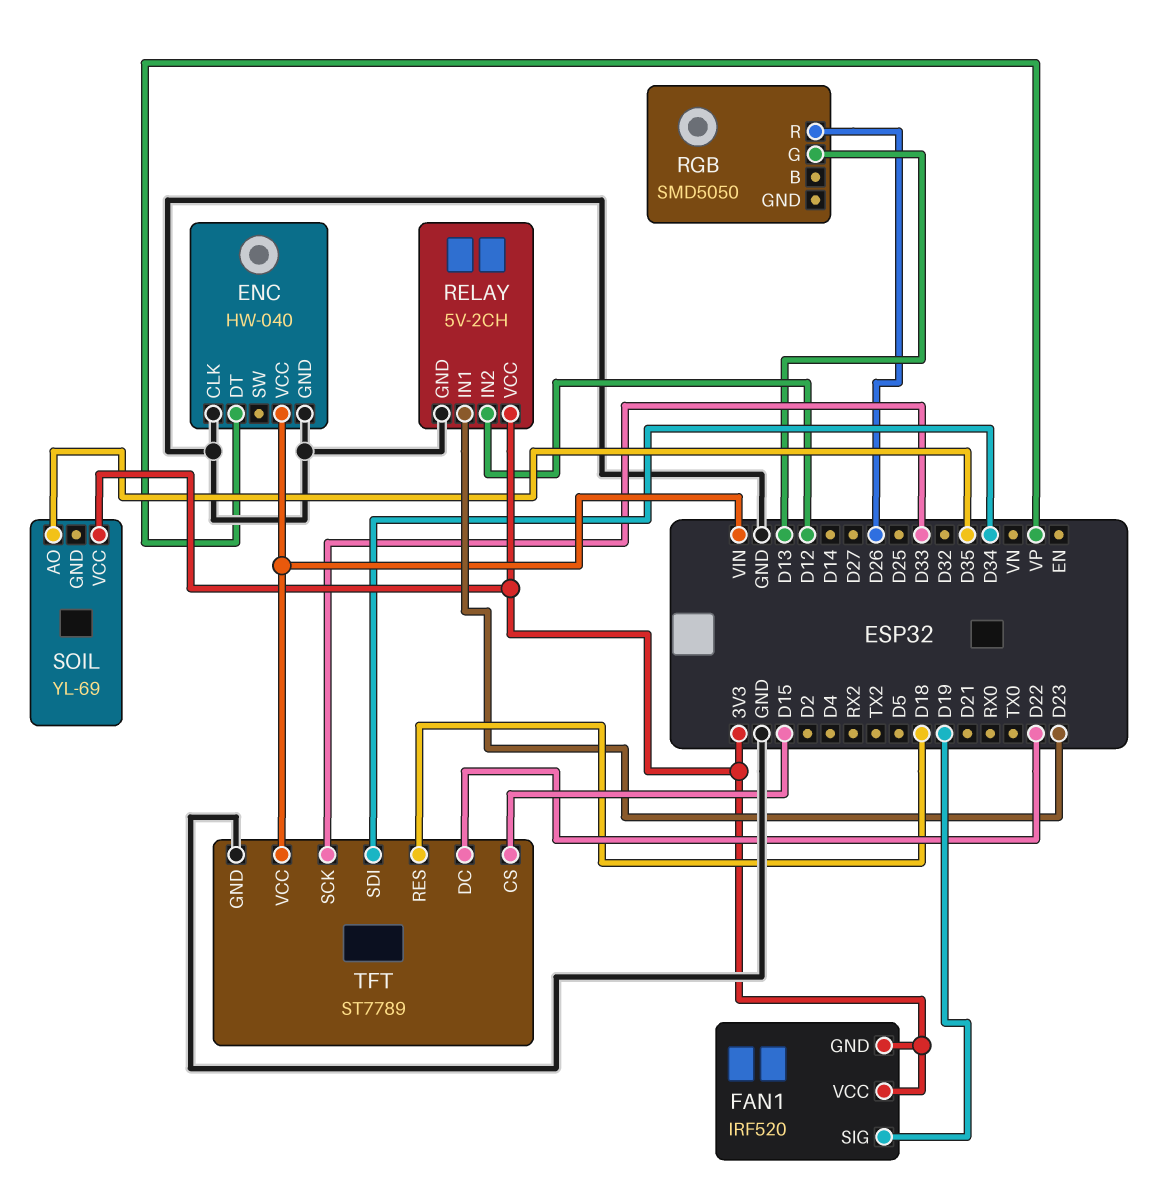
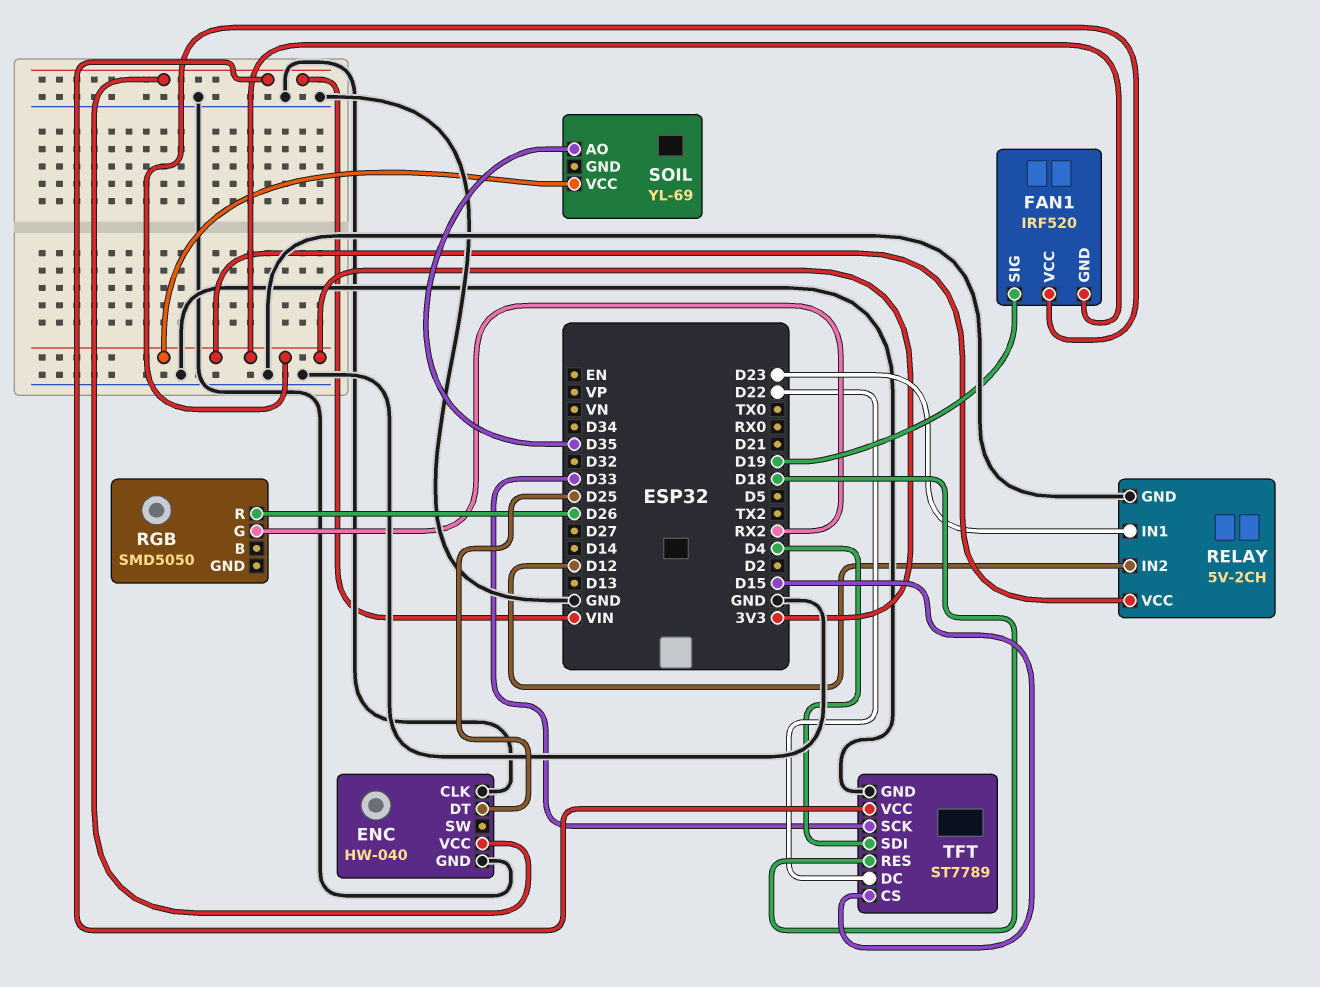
ENC pin DT: VP -> D25
RGB pin G: D13 -> RX2
TFT pin SDI: D34 -> D4

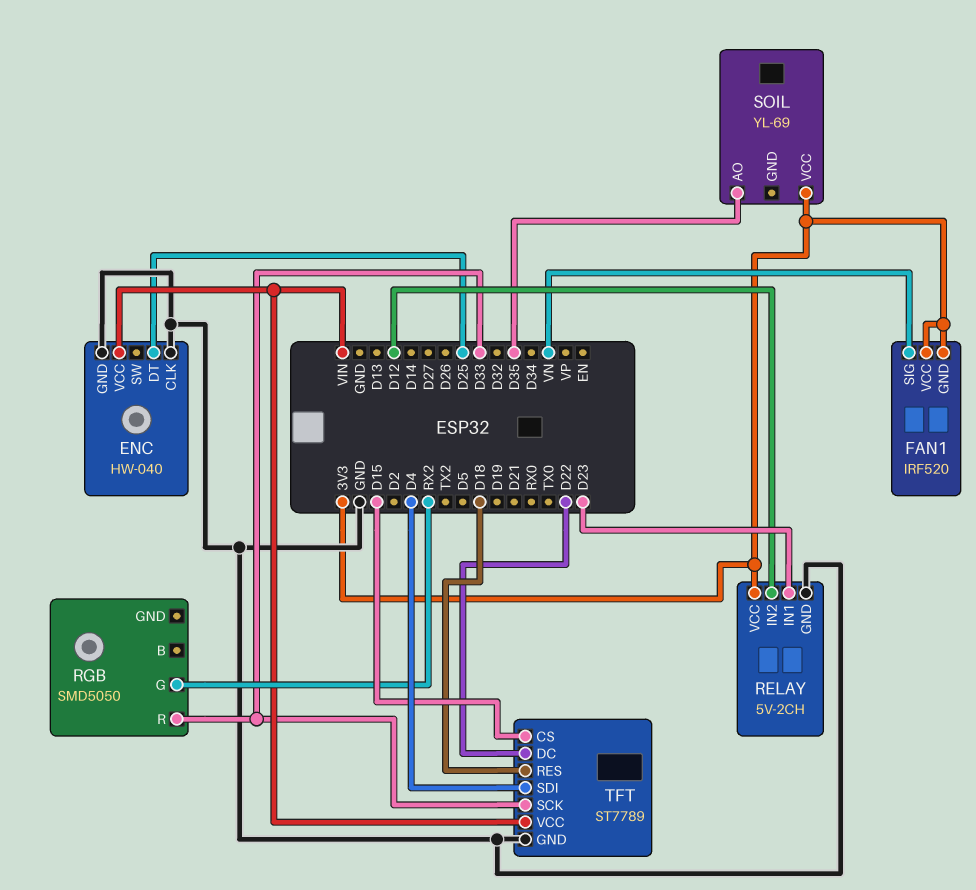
FAN1 pin SIG: D19 -> VN
RGB pin R: D26 -> D33

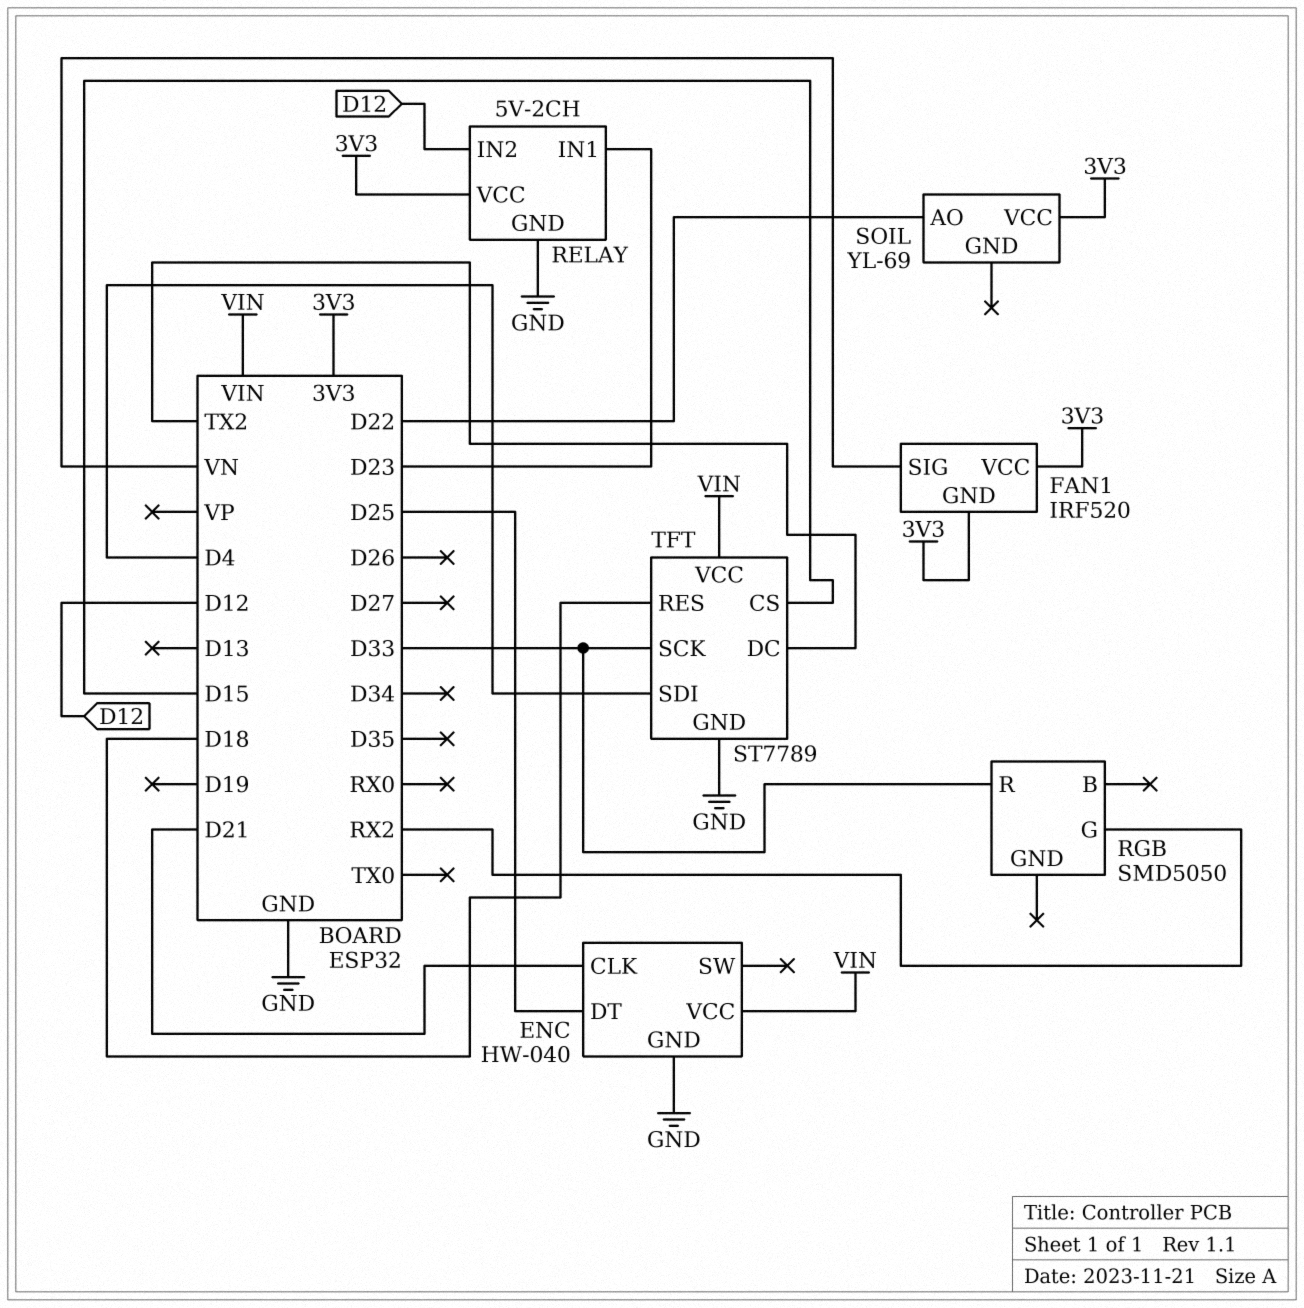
ENC pin CLK: GND -> D21
SOIL pin AO: D35 -> D22
TFT pin DC: D22 -> TX2

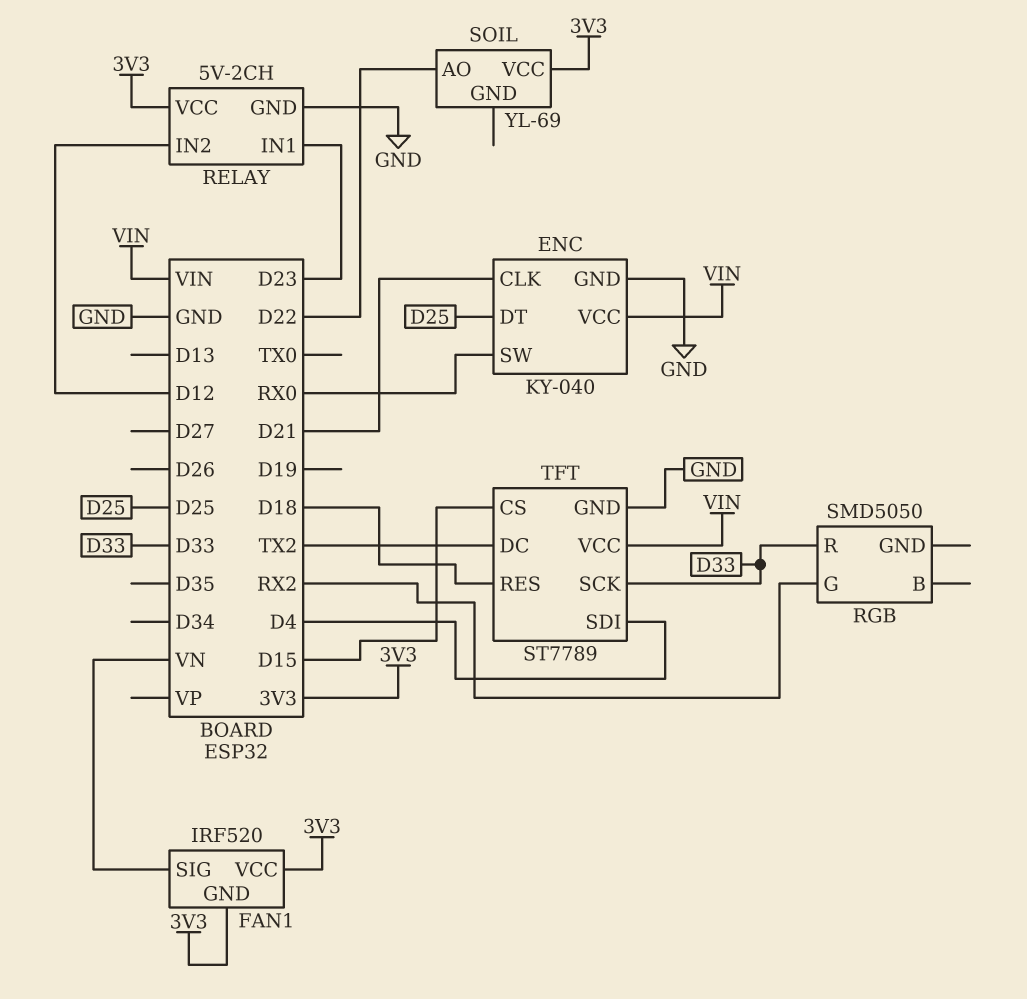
ENC: HW-040 -> KY-040
ENC pin SW: none -> RX0

